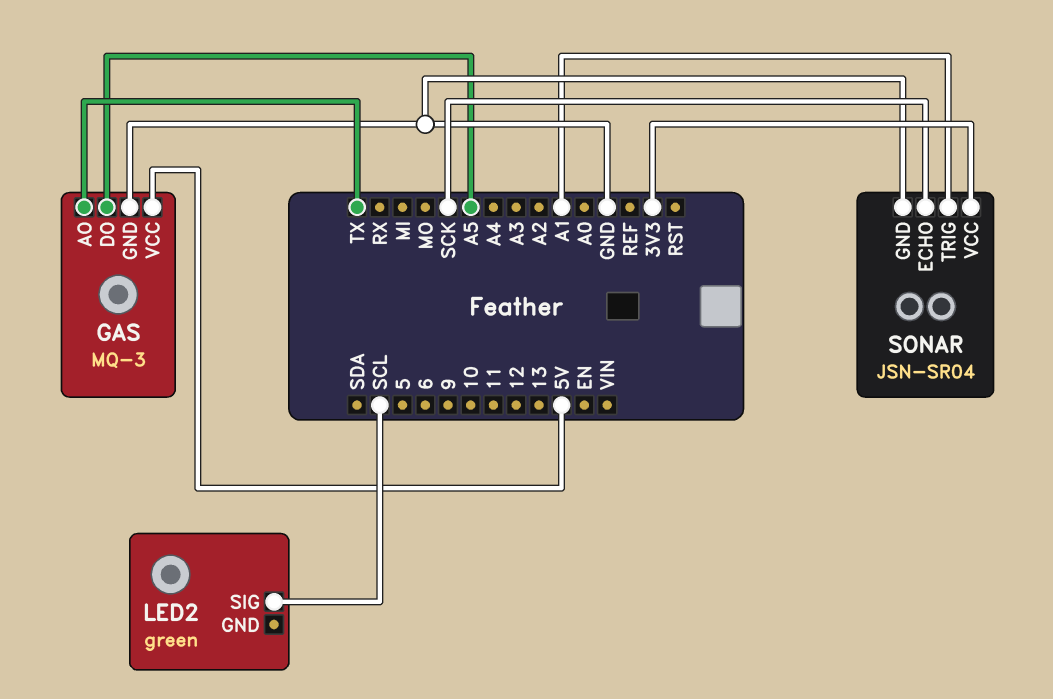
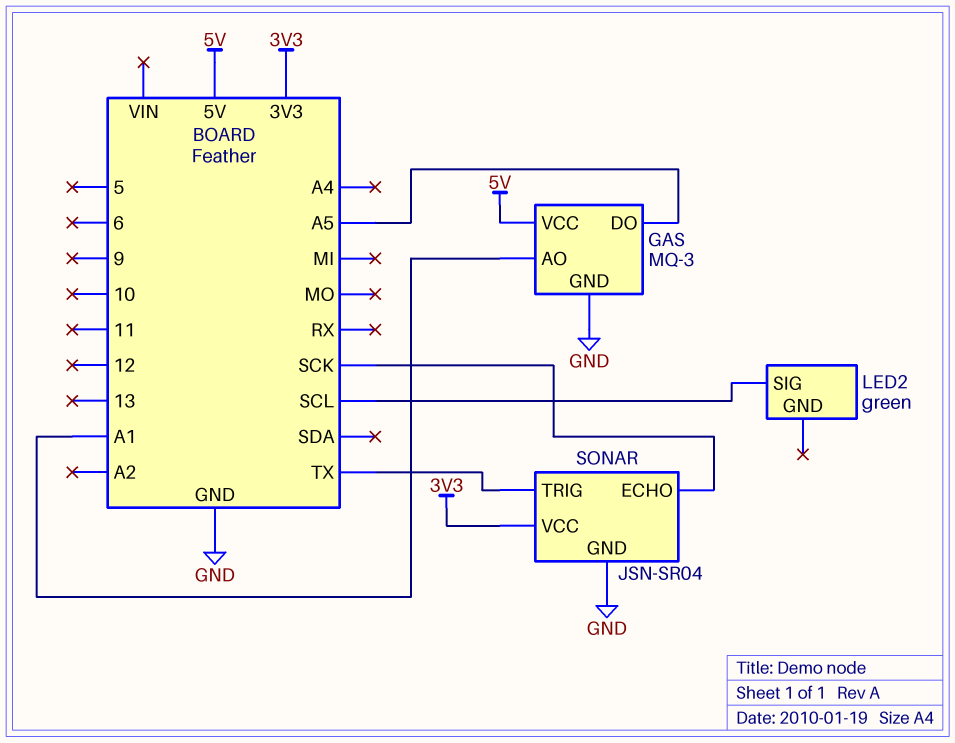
GAS pin AO: TX -> A1
SONAR pin TRIG: A1 -> TX

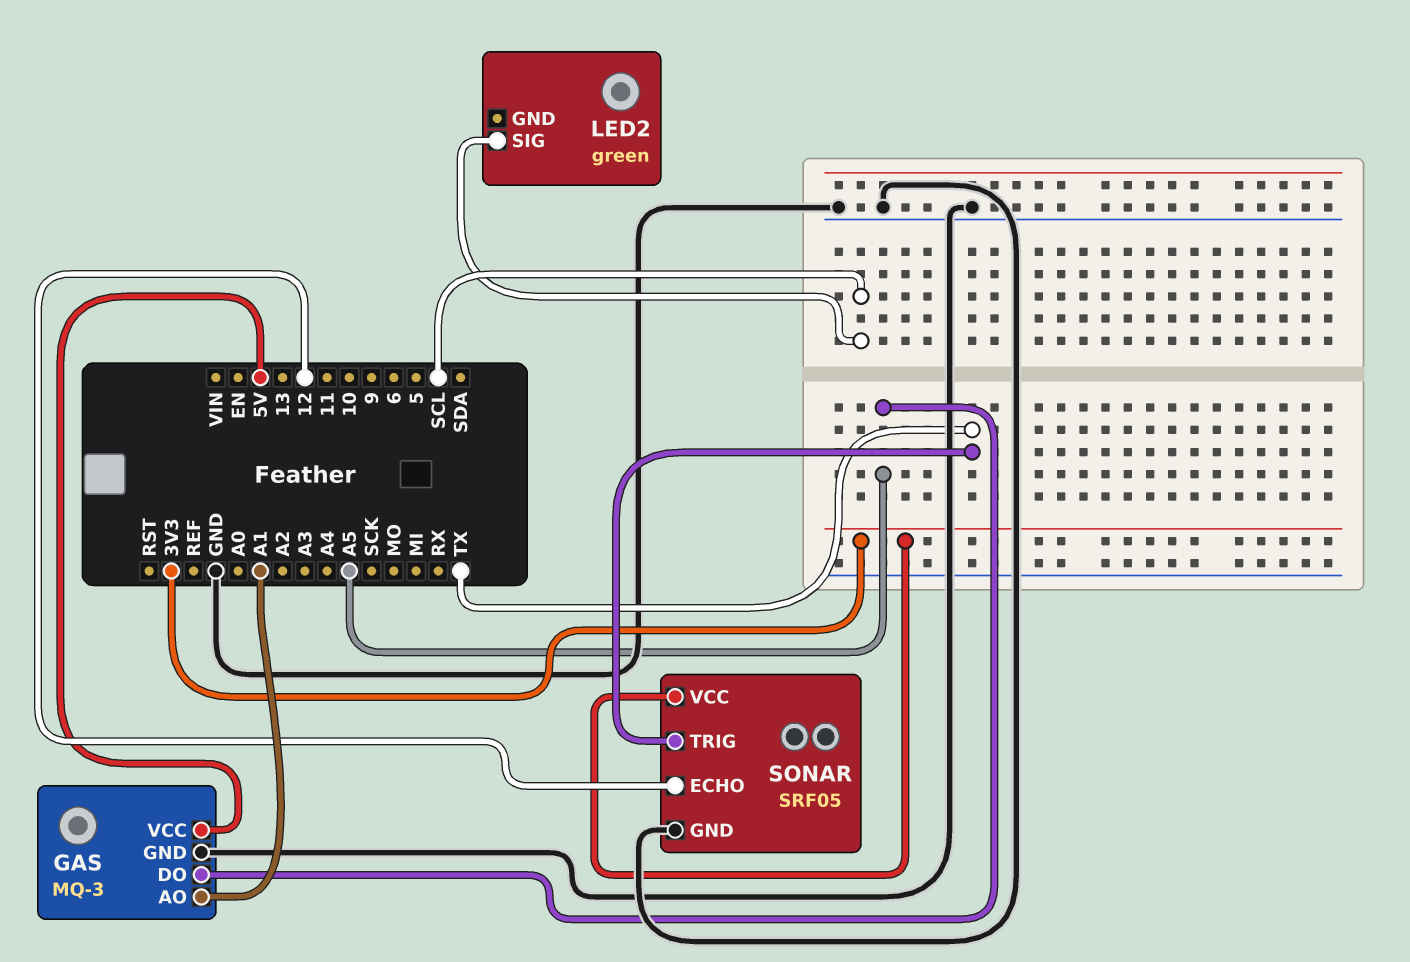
SONAR: JSN-SR04 -> SRF05
SONAR pin ECHO: SCK -> 12

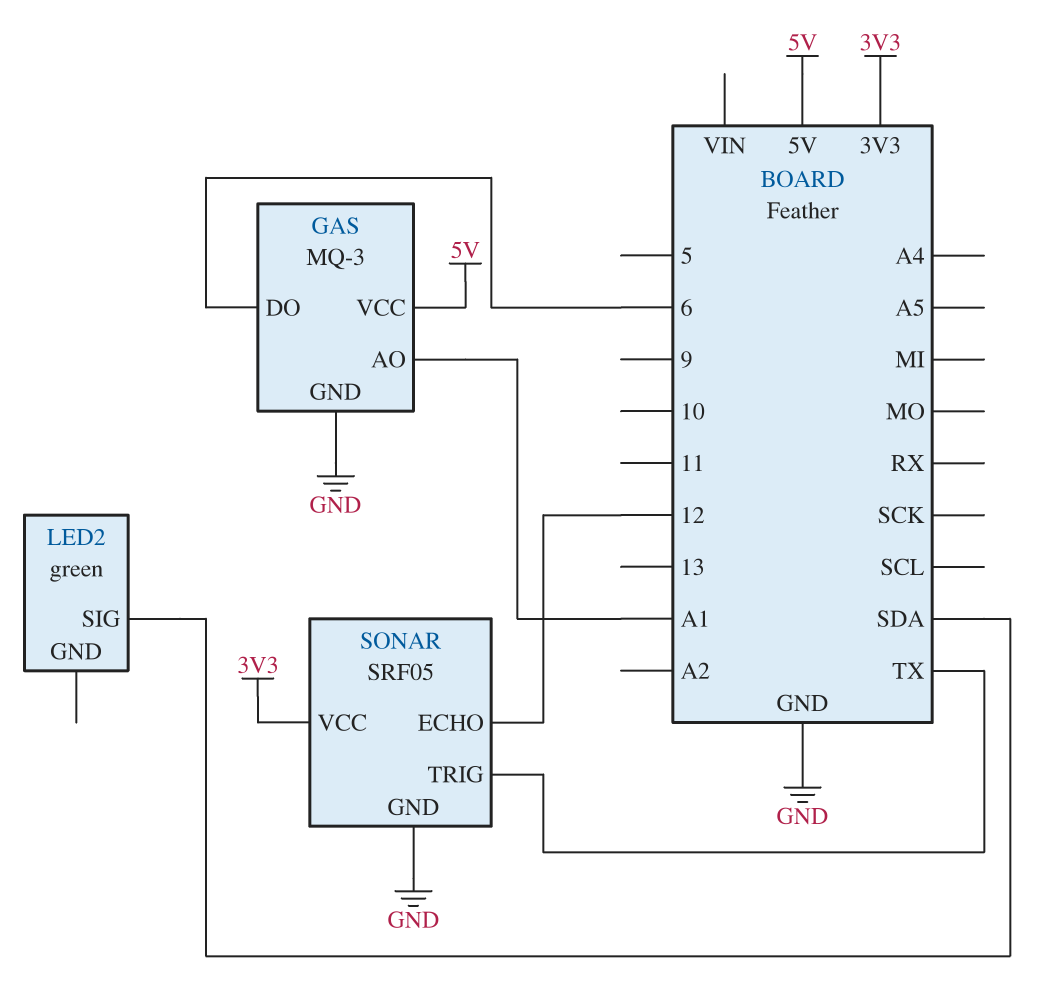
GAS pin DO: A5 -> 6
LED2 pin SIG: SCL -> SDA

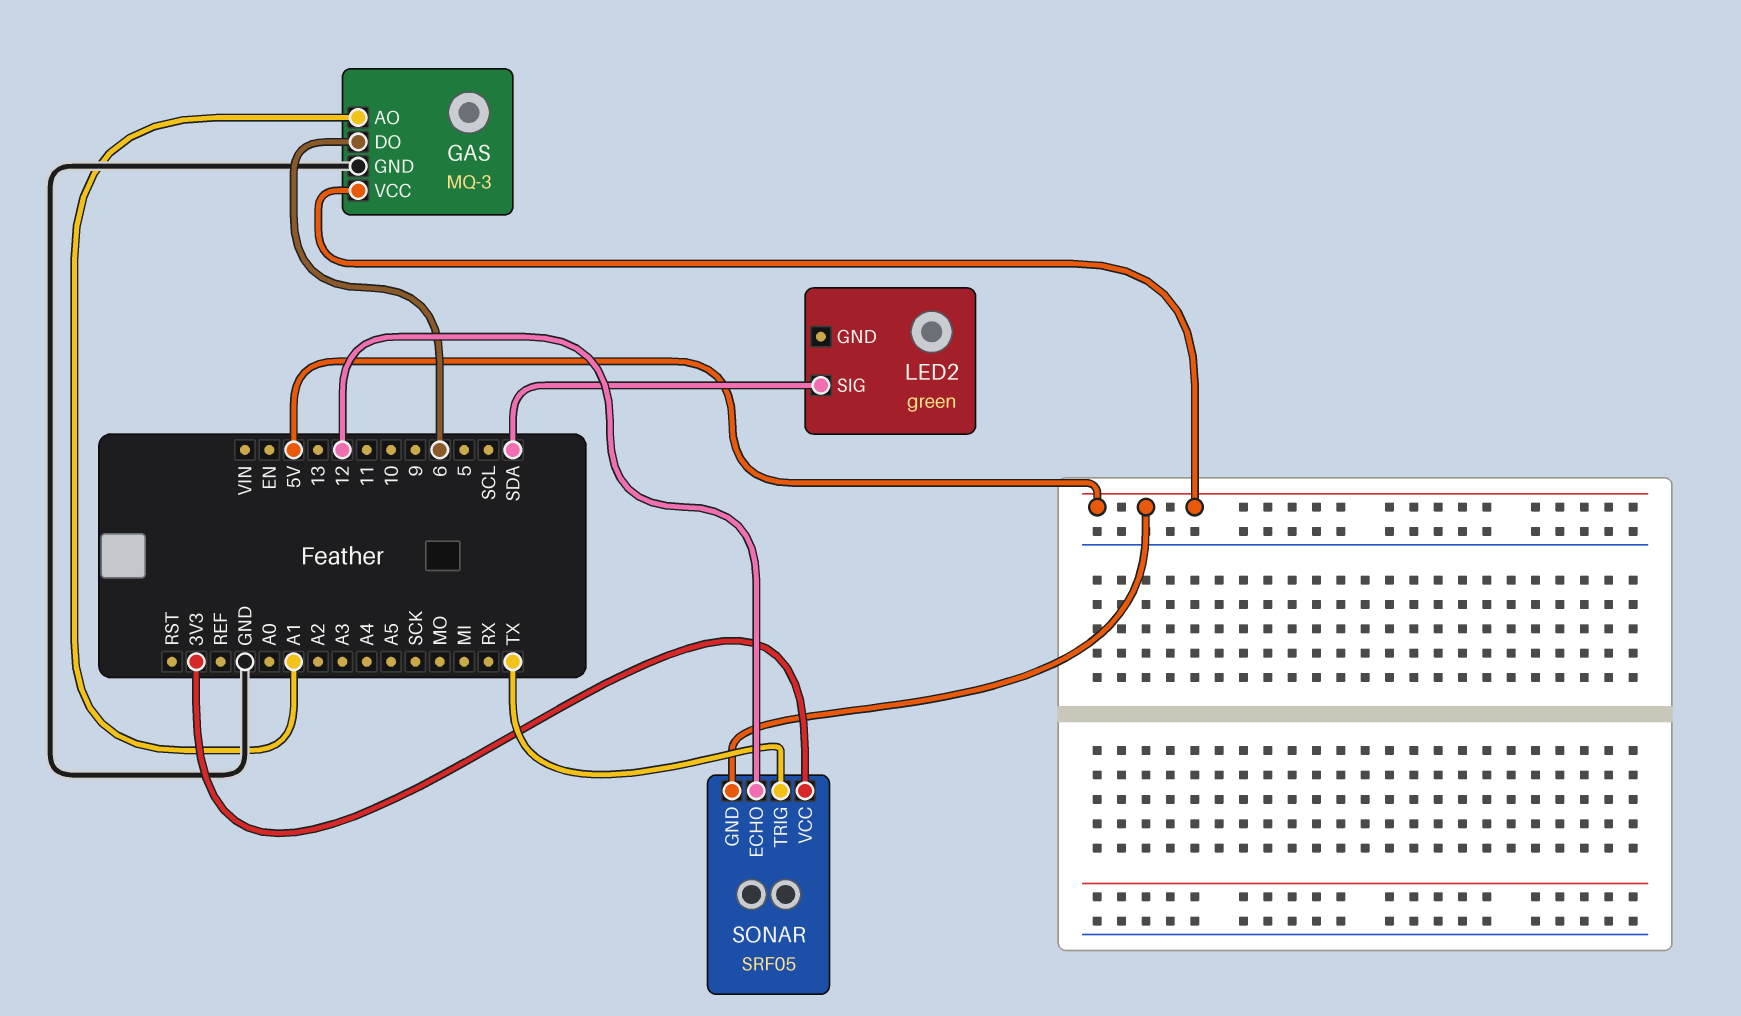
SONAR pin GND: GND -> 5V

